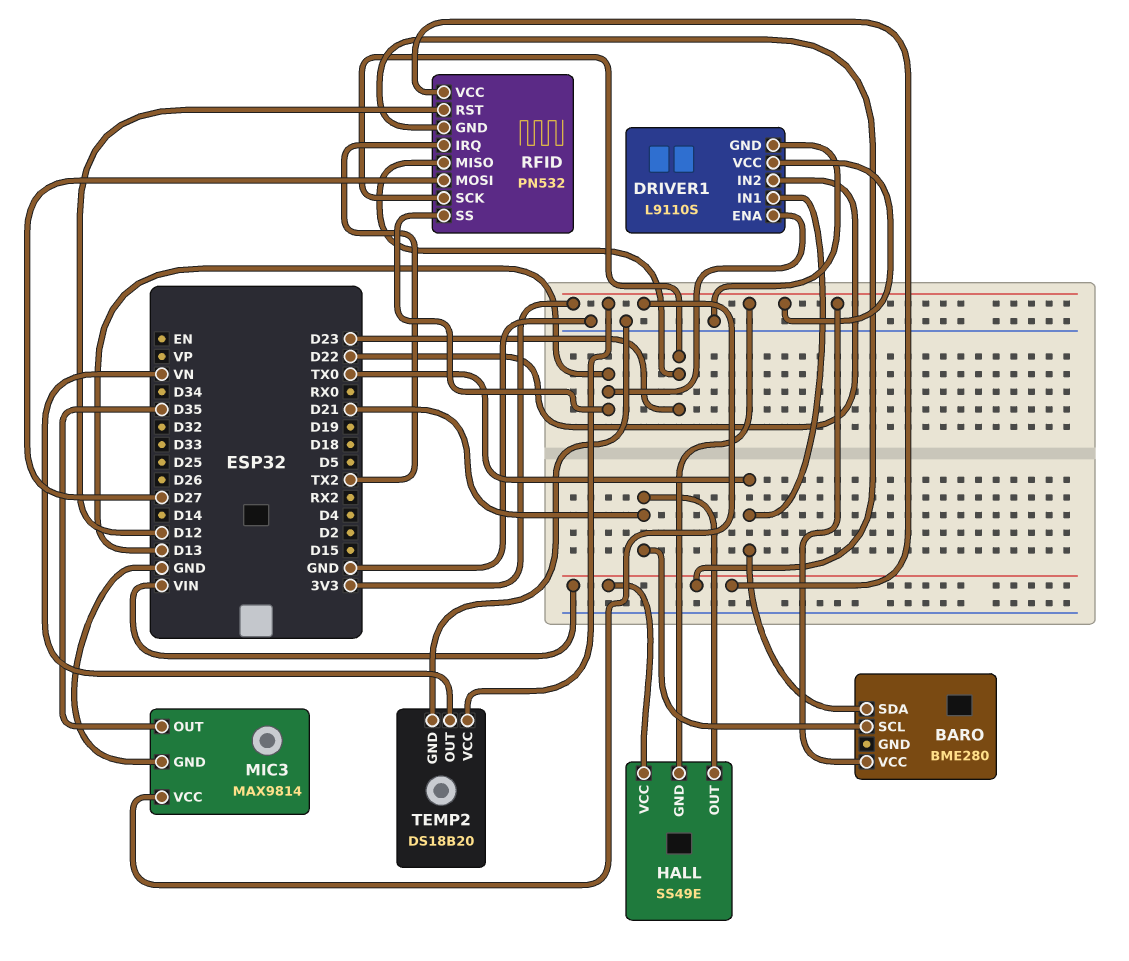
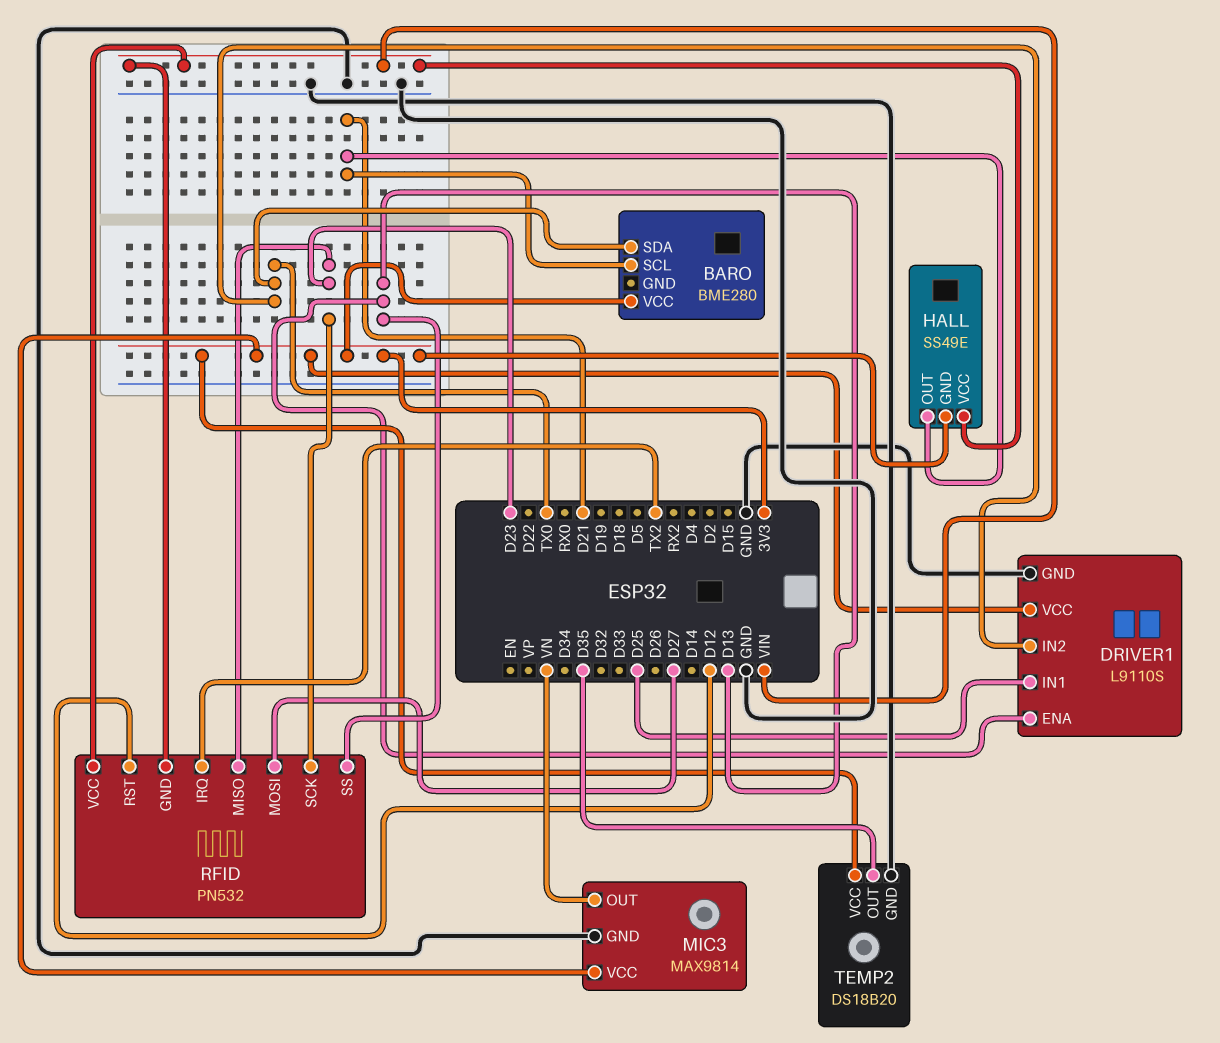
DRIVER1 pin IN1: TX0 -> D25
DRIVER1 pin IN2: D22 -> TX0
MIC3 pin OUT: D35 -> VN
TEMP2 pin OUT: VN -> D35

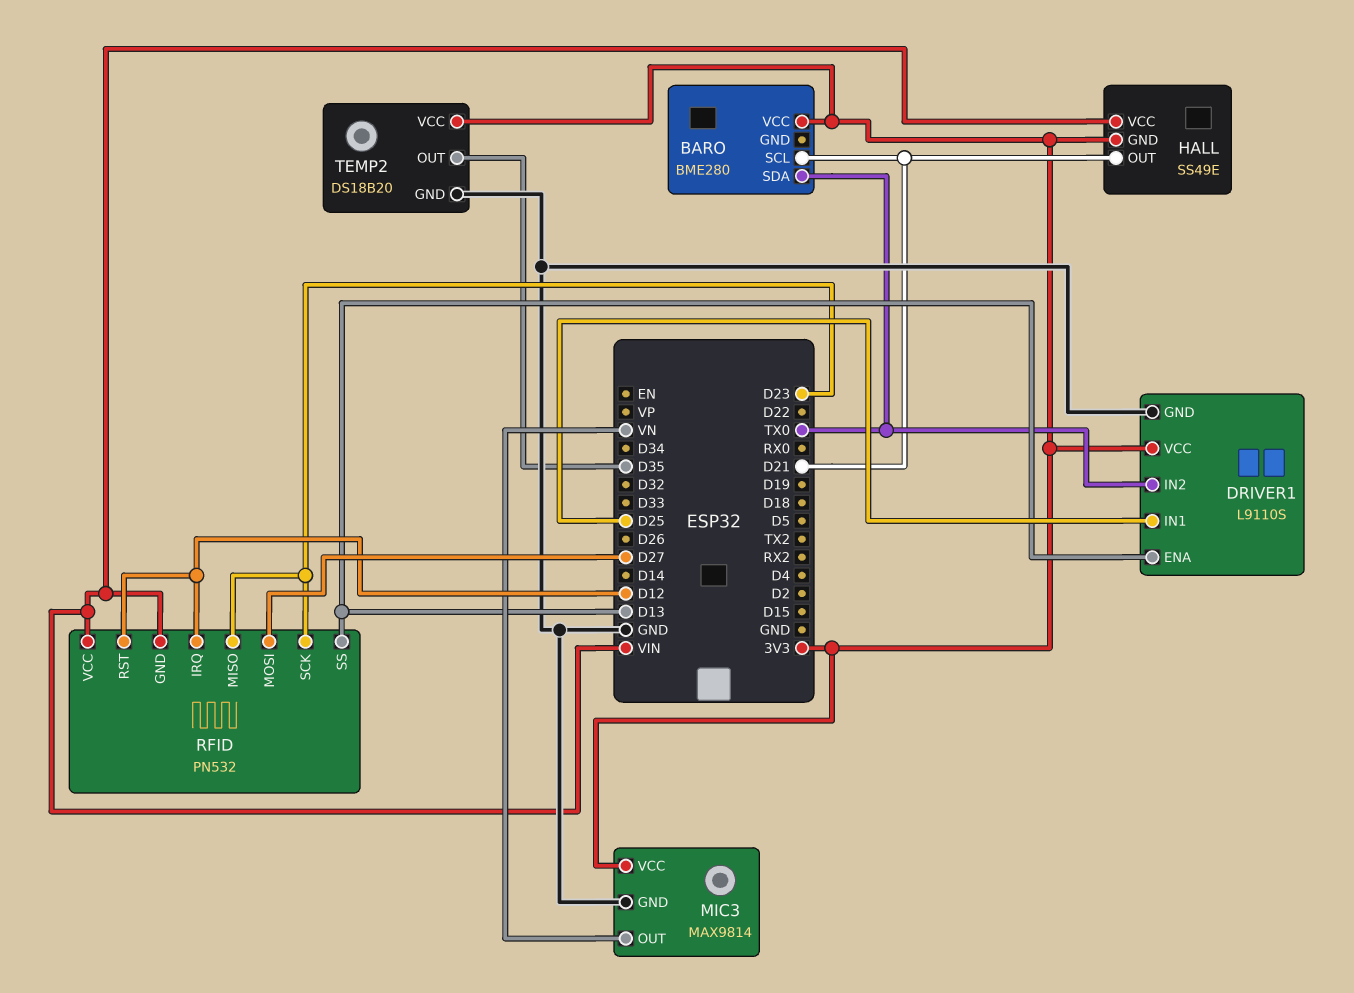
RFID pin IRQ: TX2 -> D12

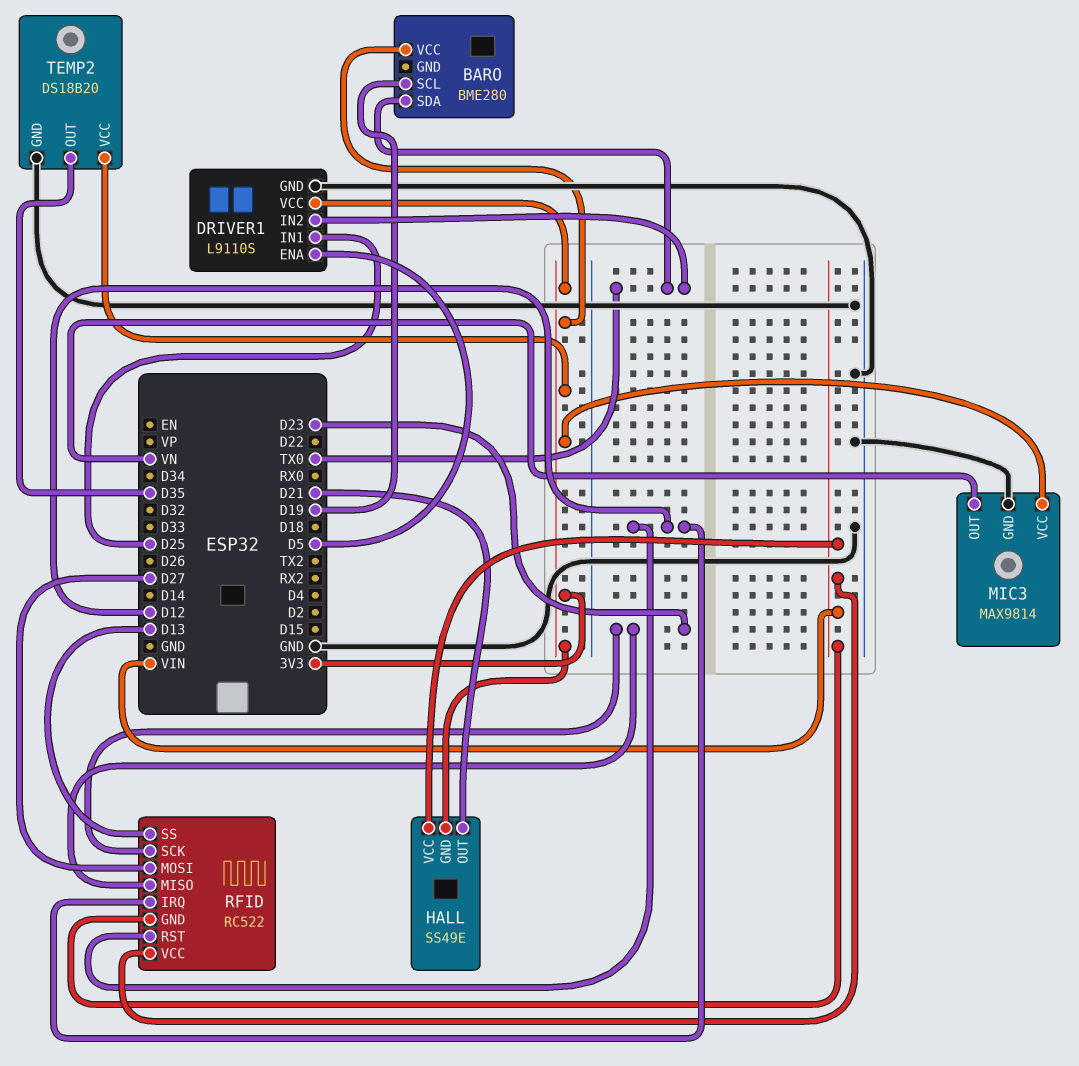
BARO pin SCL: D21 -> D19
DRIVER1 pin ENA: D13 -> D5
RFID: PN532 -> RC522

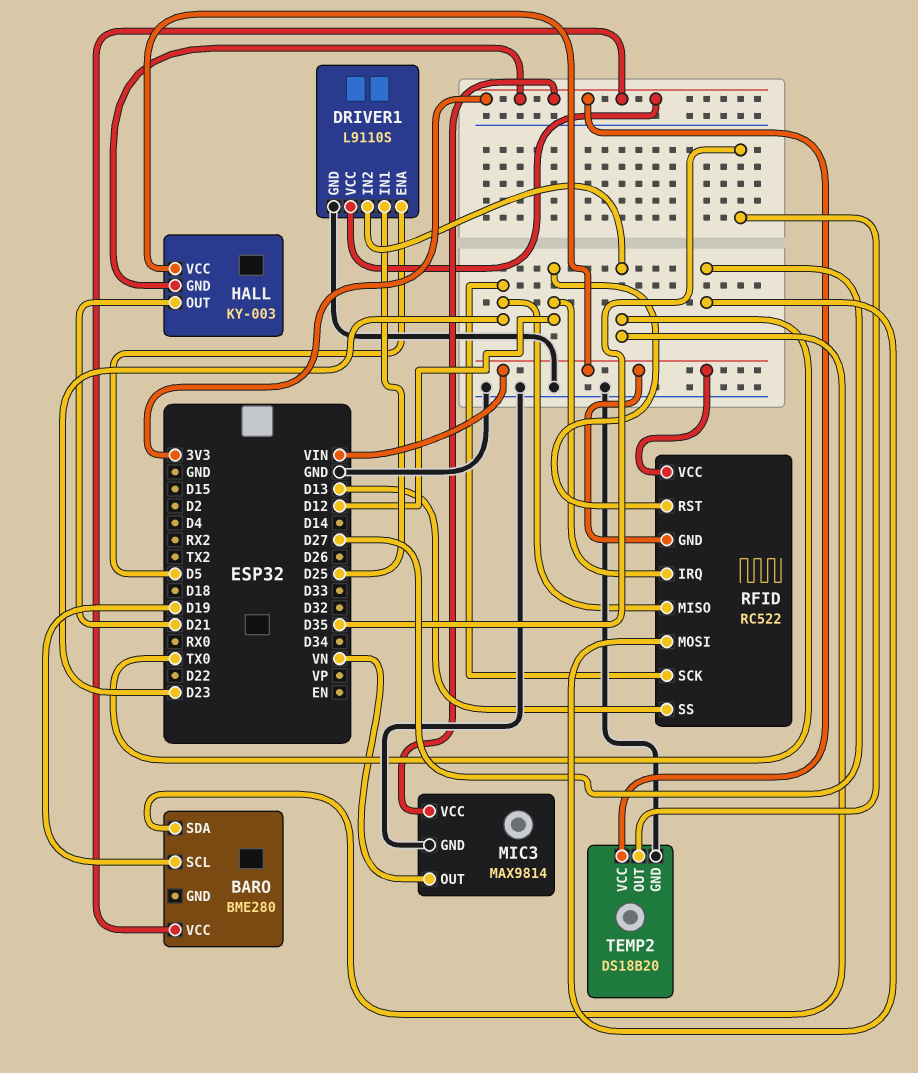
HALL: SS49E -> KY-003

